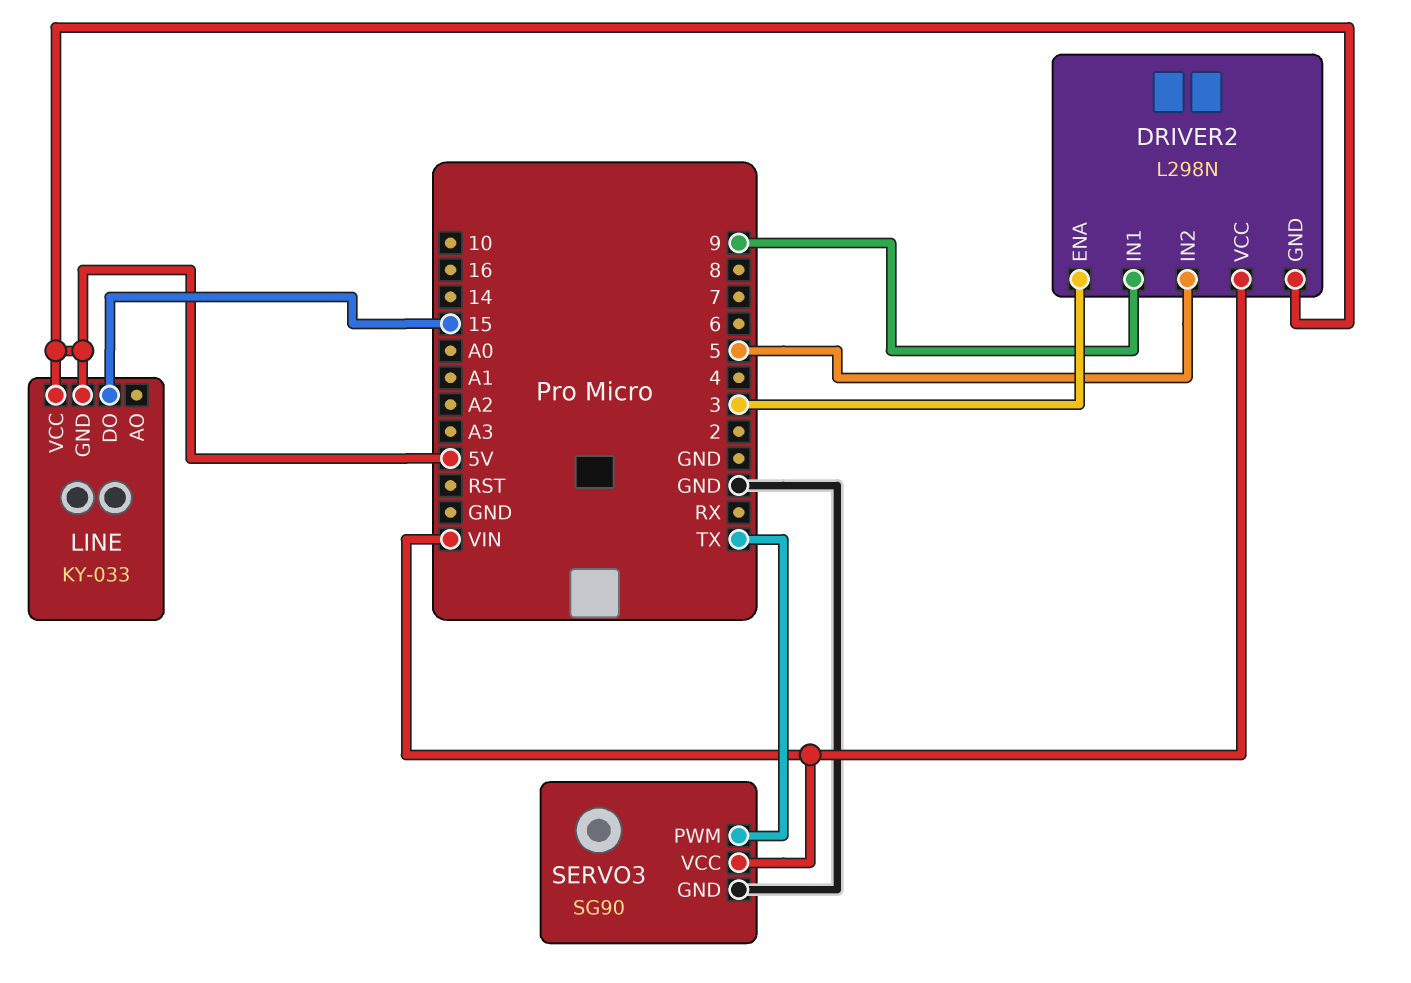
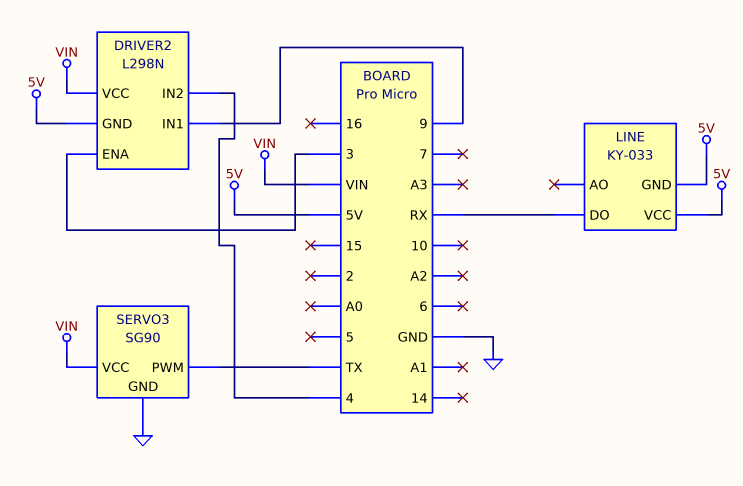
DRIVER2 pin IN2: 5 -> 4
LINE pin DO: 15 -> RX

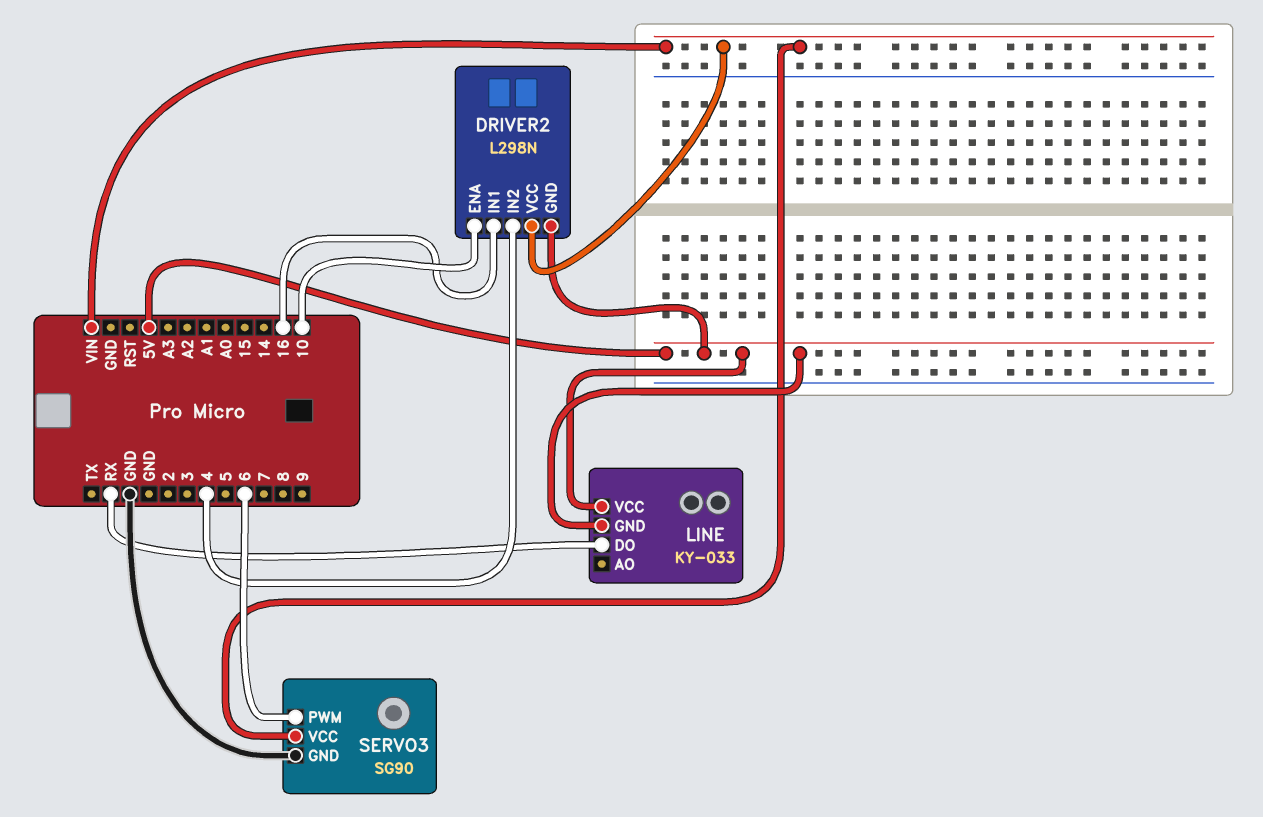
DRIVER2 pin ENA: 3 -> 10
DRIVER2 pin IN1: 9 -> 16
SERVO3 pin PWM: TX -> 6

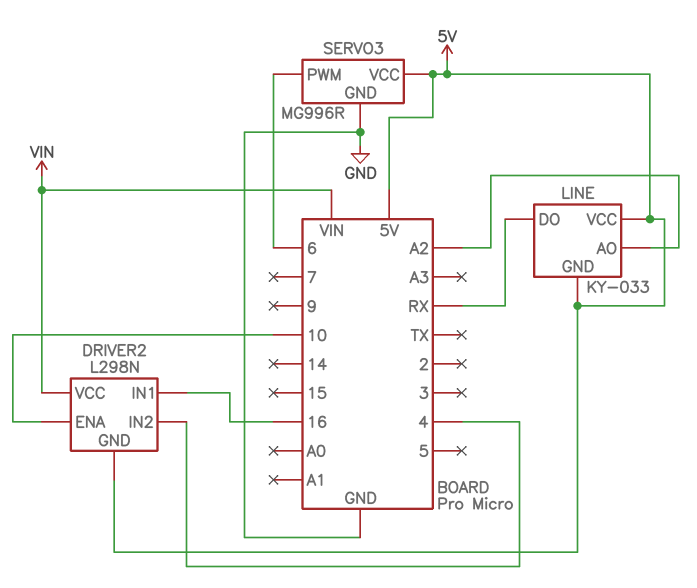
LINE pin AO: none -> A2
SERVO3: SG90 -> MG996R
SERVO3 pin VCC: VIN -> 5V

